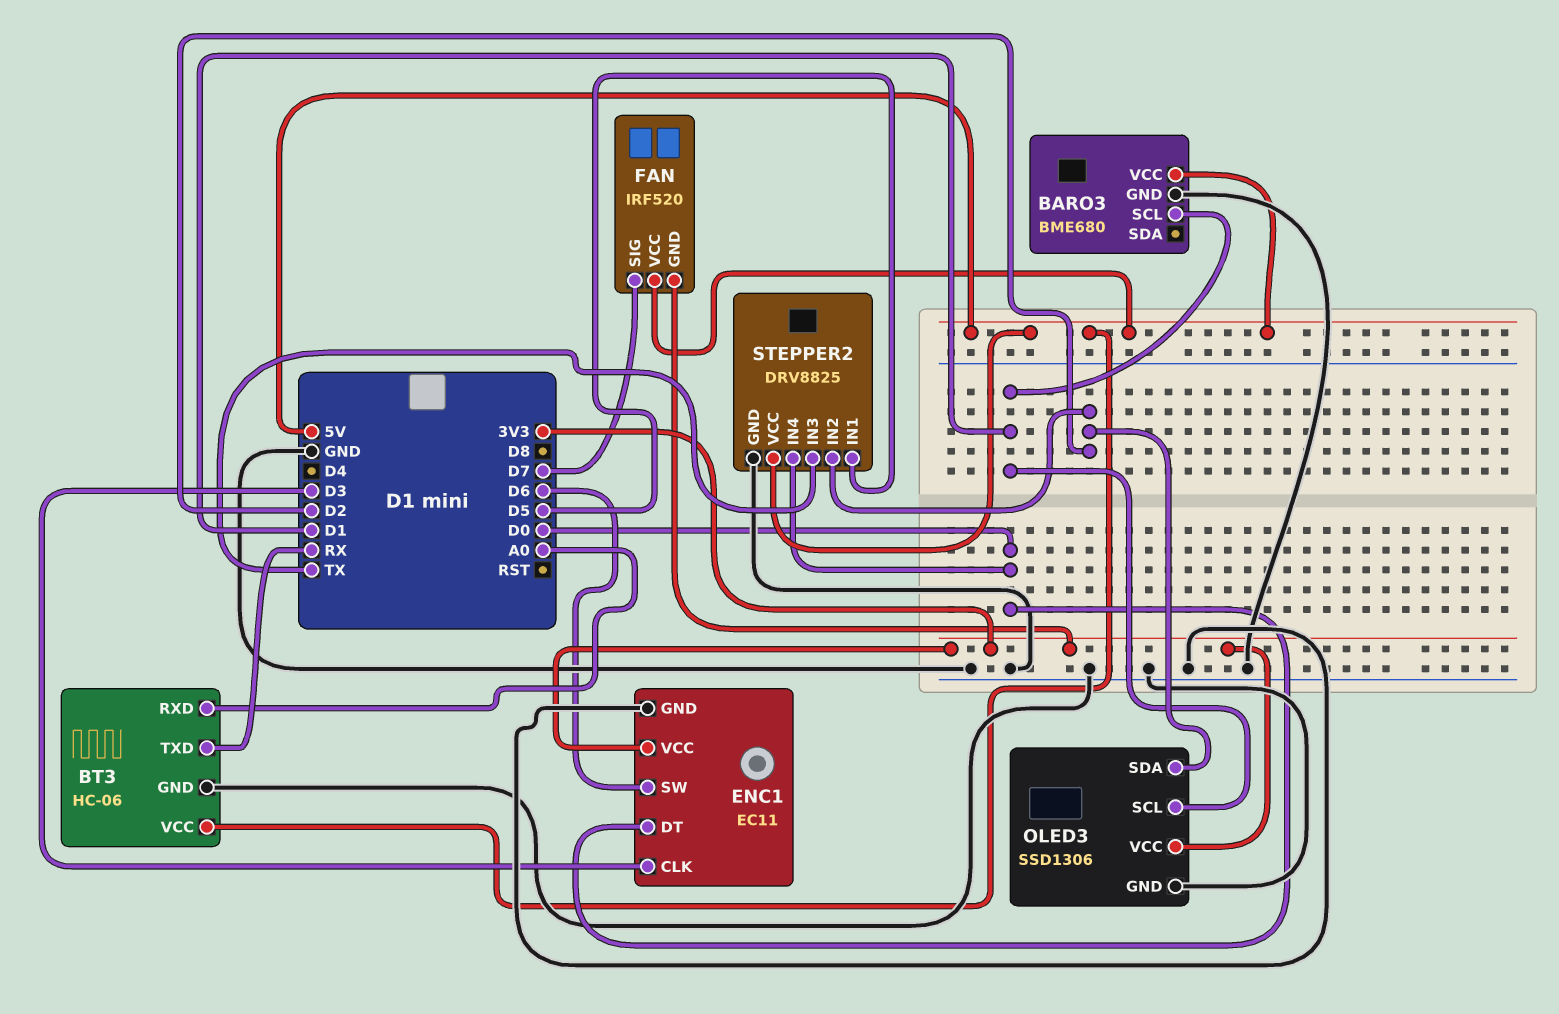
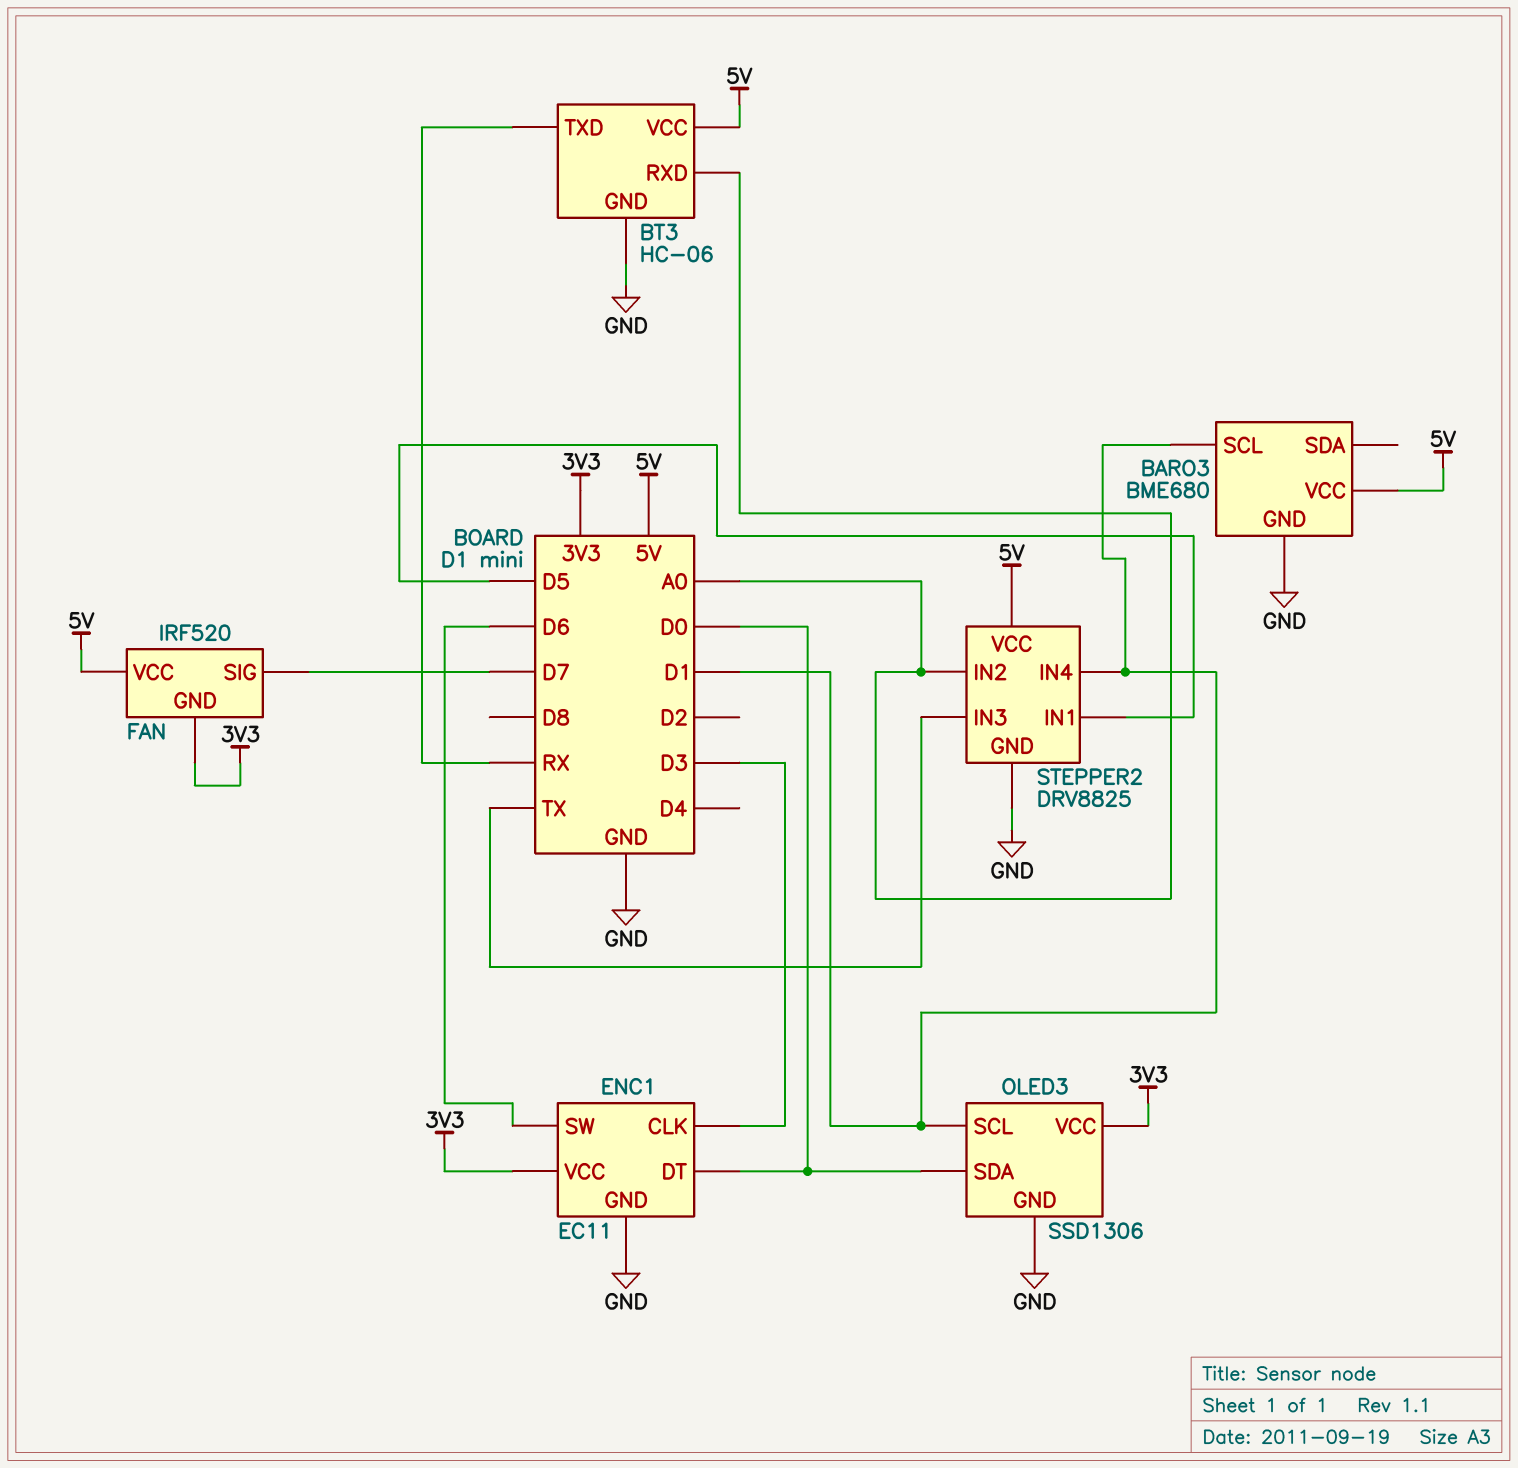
OLED3 pin SDA: D2 -> D0
STEPPER2 pin IN2: D2 -> A0
STEPPER2 pin IN4: D0 -> D1

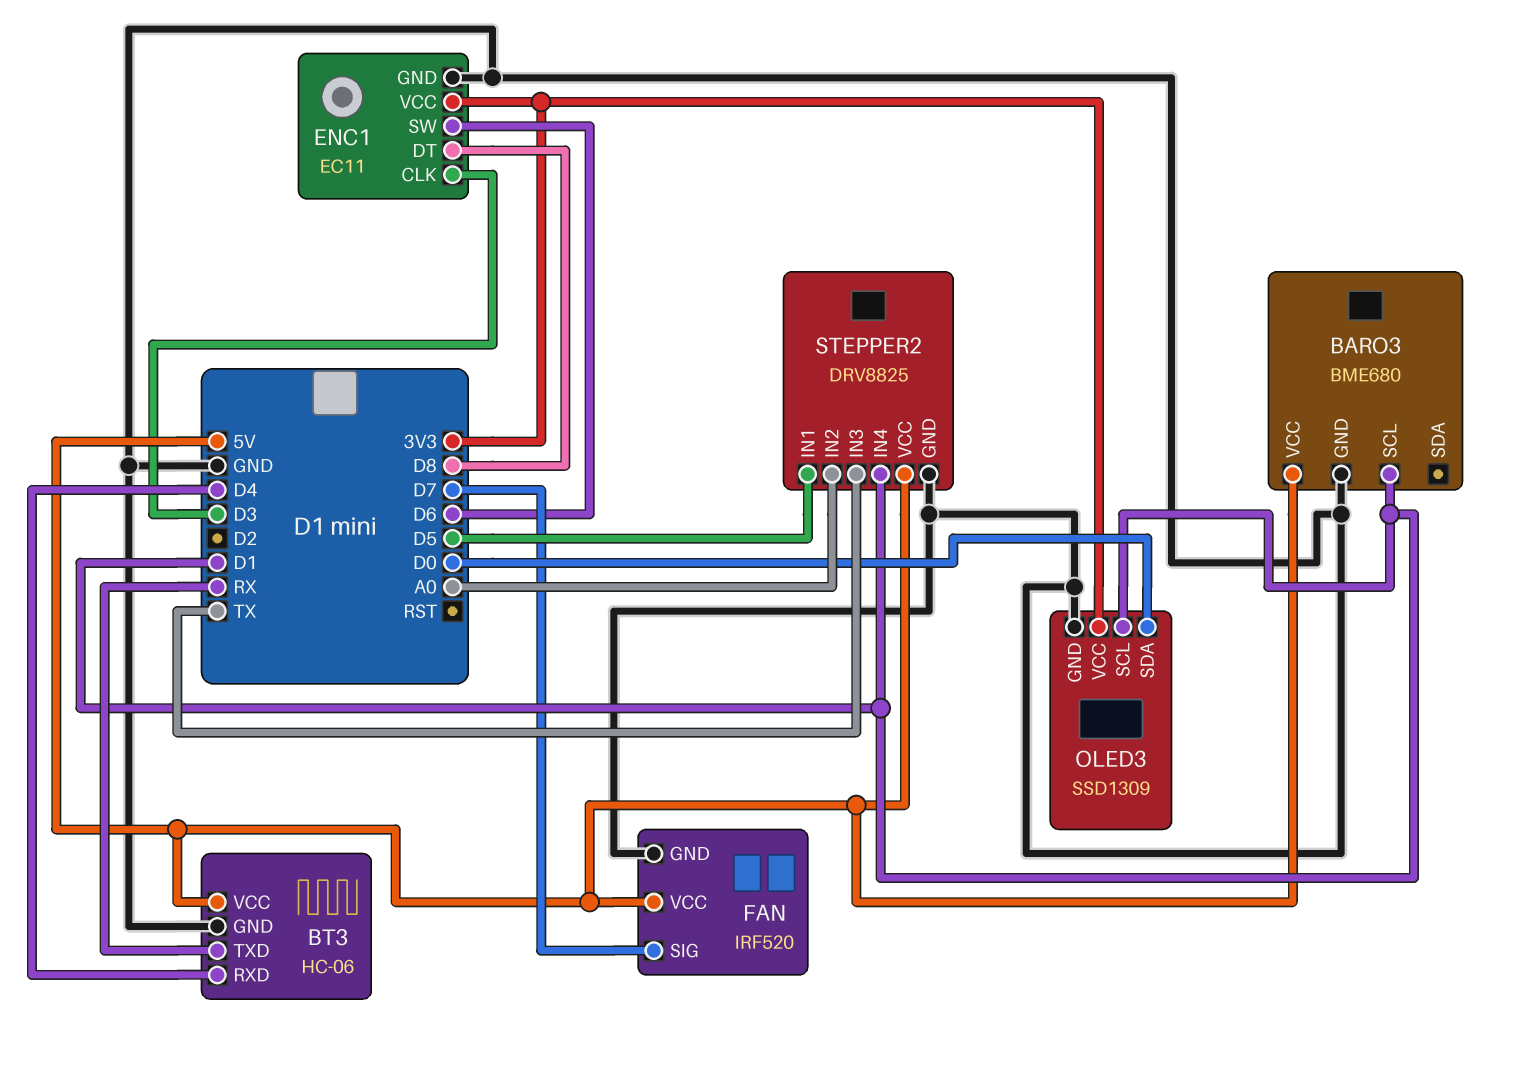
BT3 pin RXD: A0 -> D4
ENC1 pin DT: D0 -> D8
FAN pin GND: 3V3 -> GND
OLED3: SSD1306 -> SSD1309

